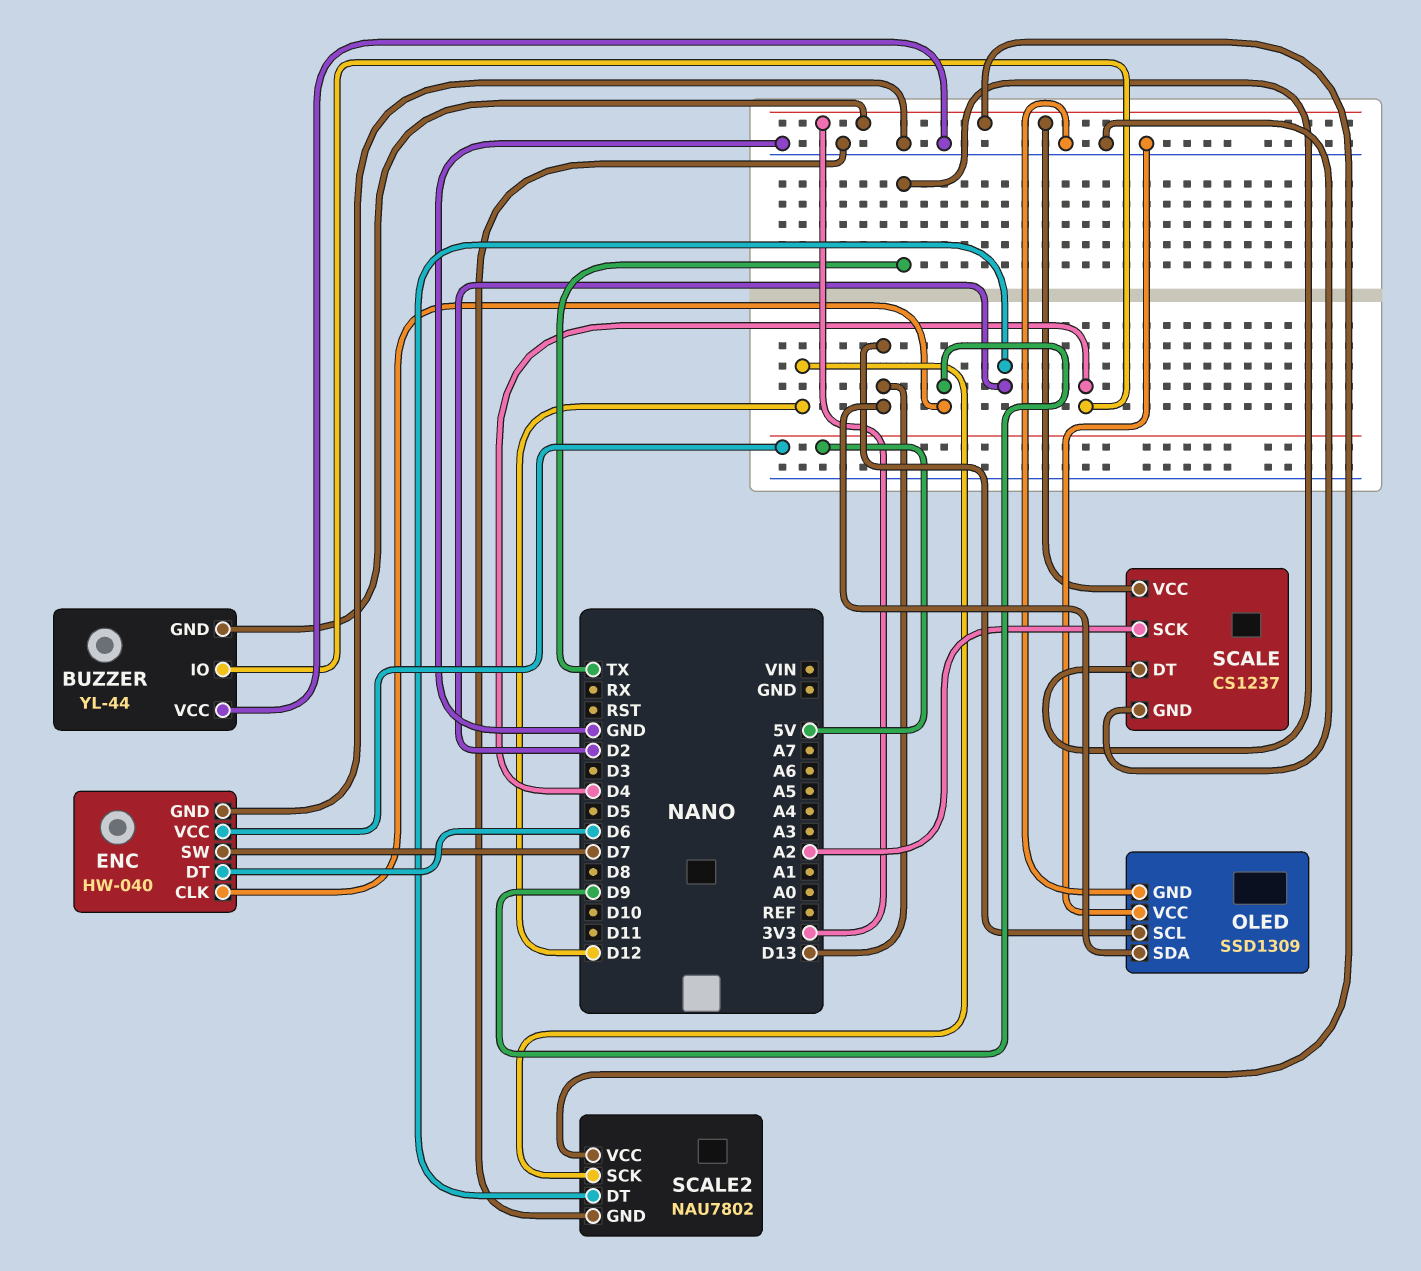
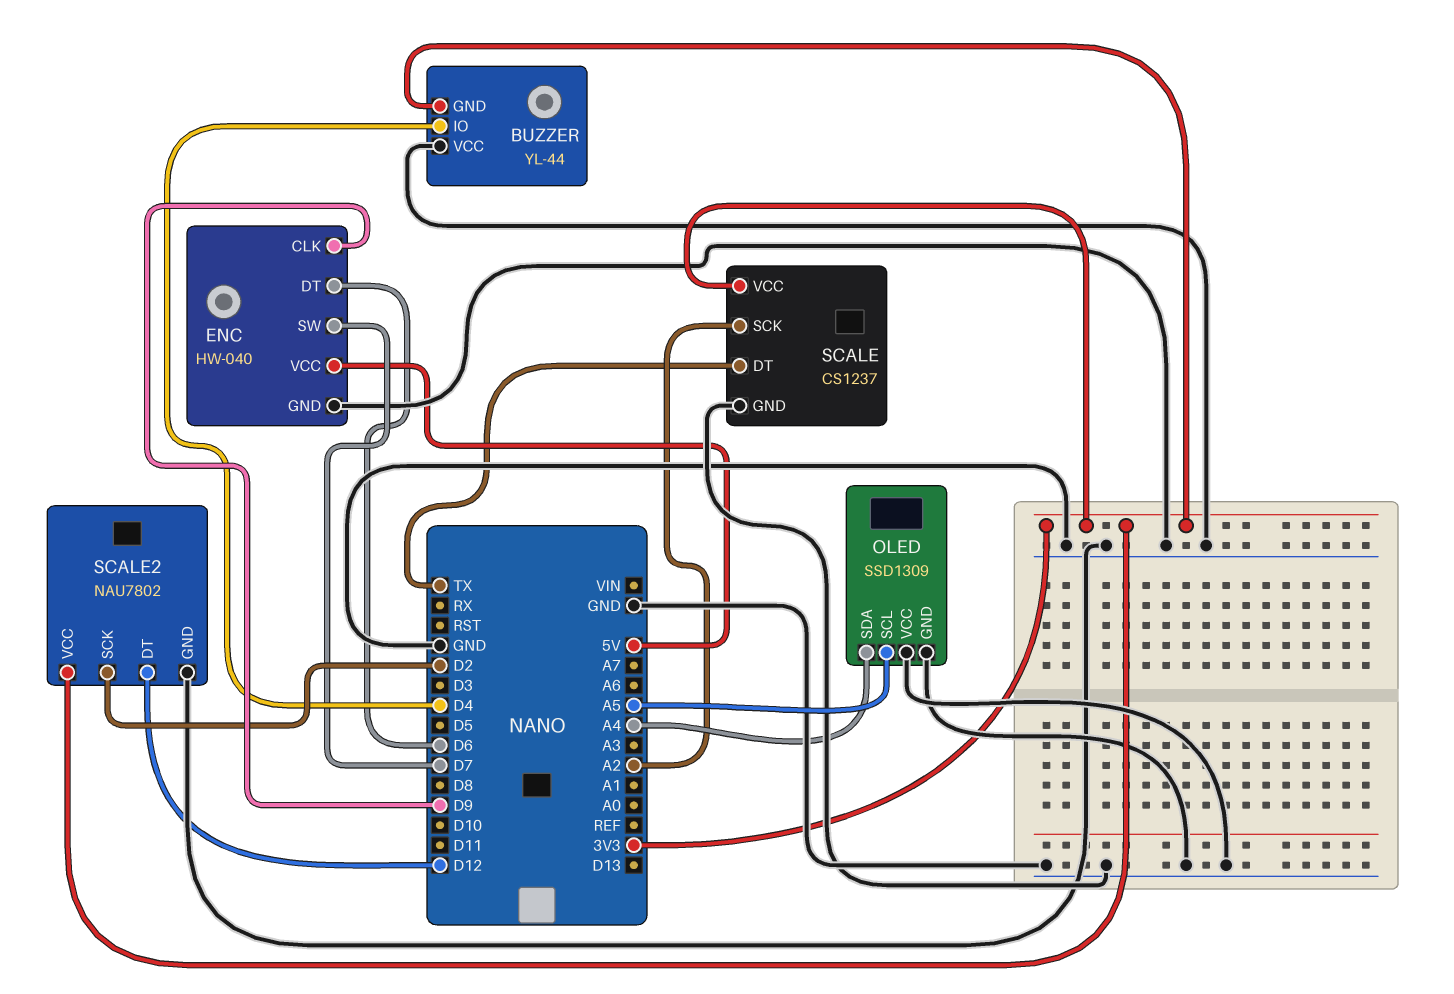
OLED pin SCL: D13 -> A5
OLED pin SDA: D13 -> A4
SCALE2 pin DT: D2 -> D12
SCALE2 pin SCK: D12 -> D2

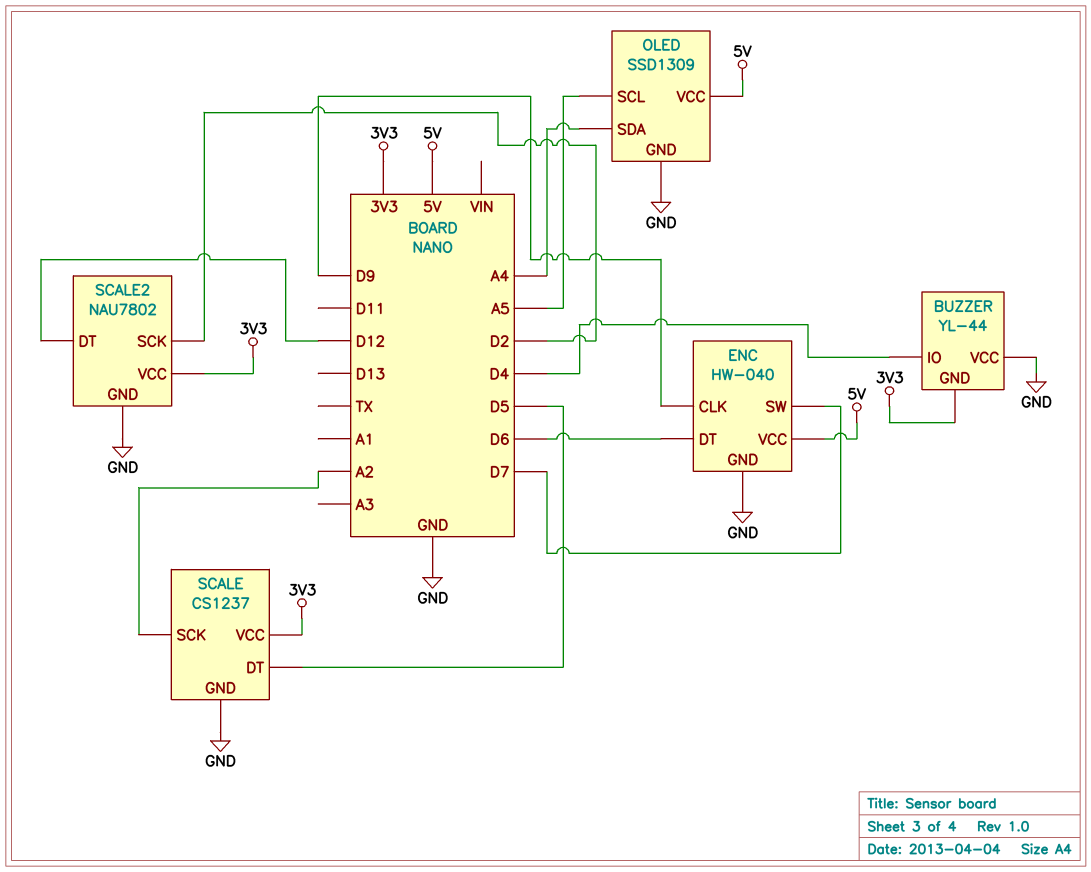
OLED pin VCC: GND -> 5V
SCALE pin DT: TX -> D5

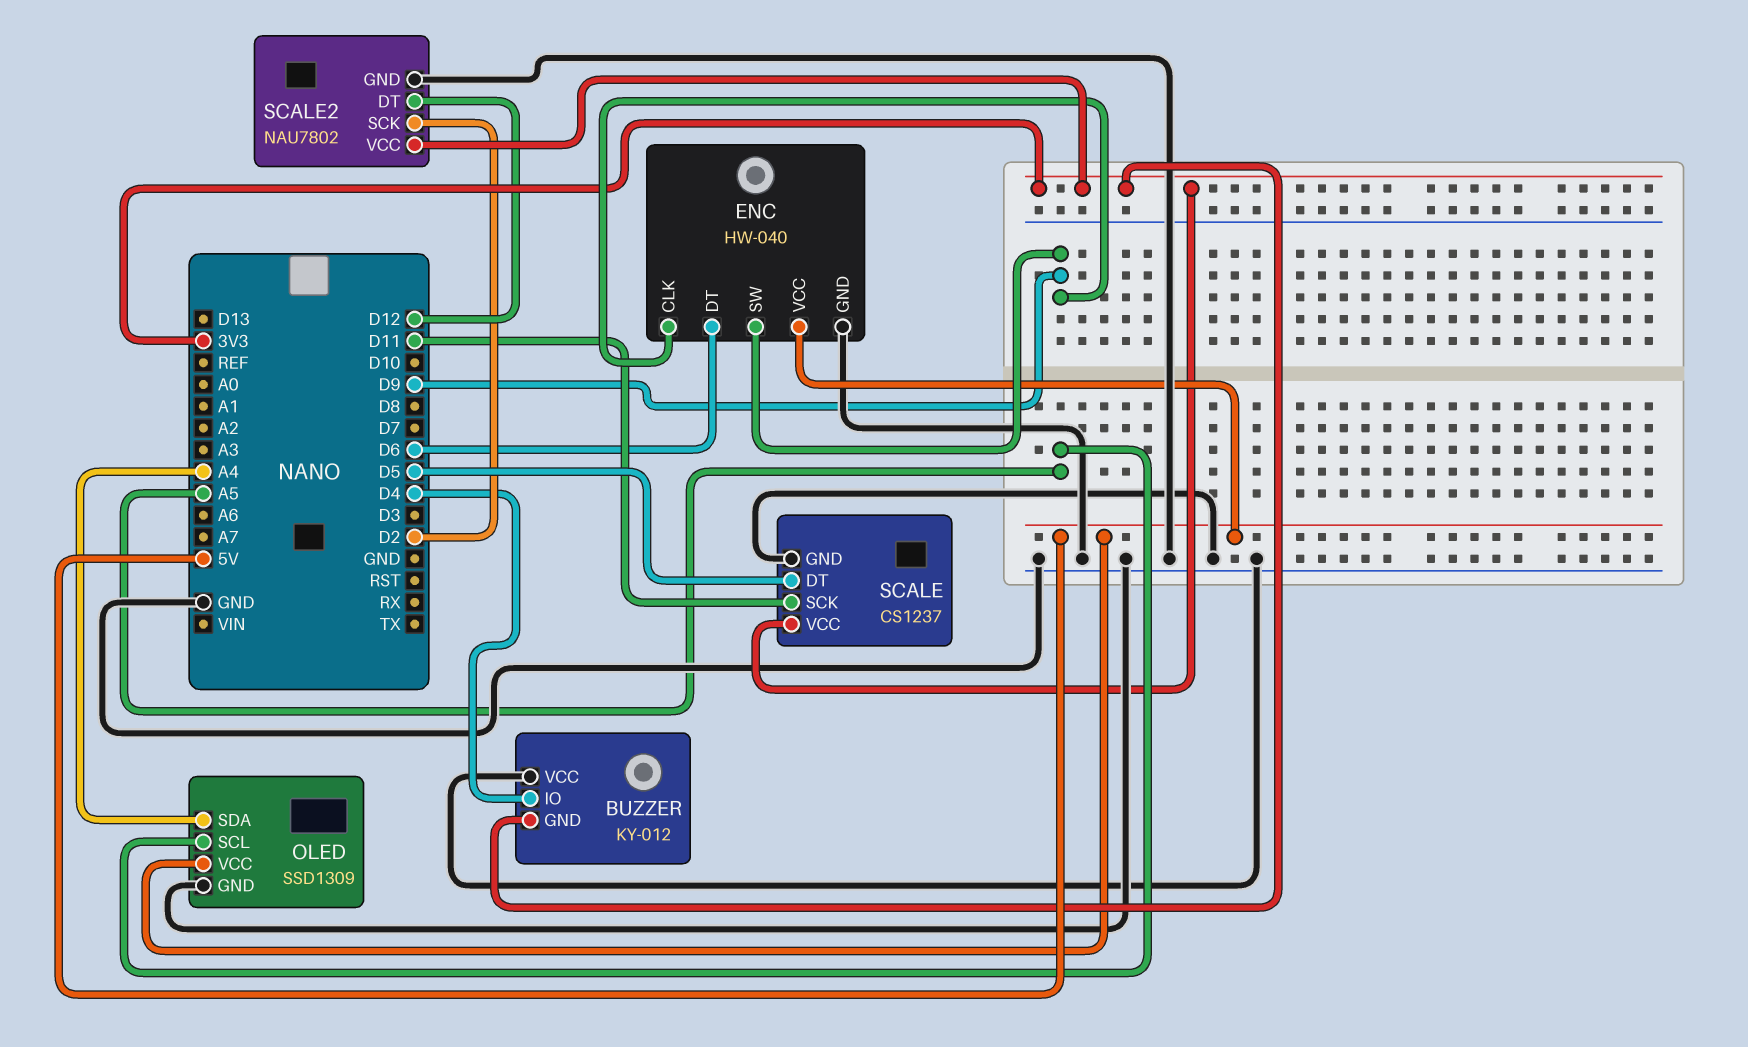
BUZZER: YL-44 -> KY-012
ENC pin SW: D7 -> D9
SCALE pin SCK: A2 -> D11

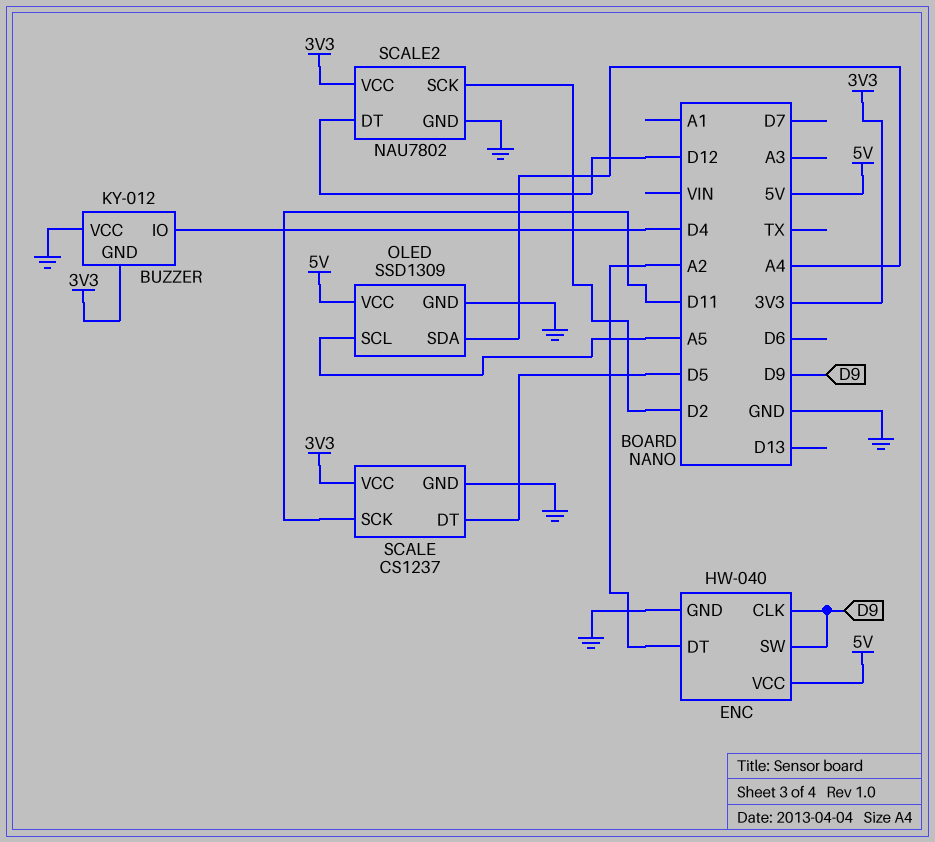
ENC pin DT: D6 -> A2

